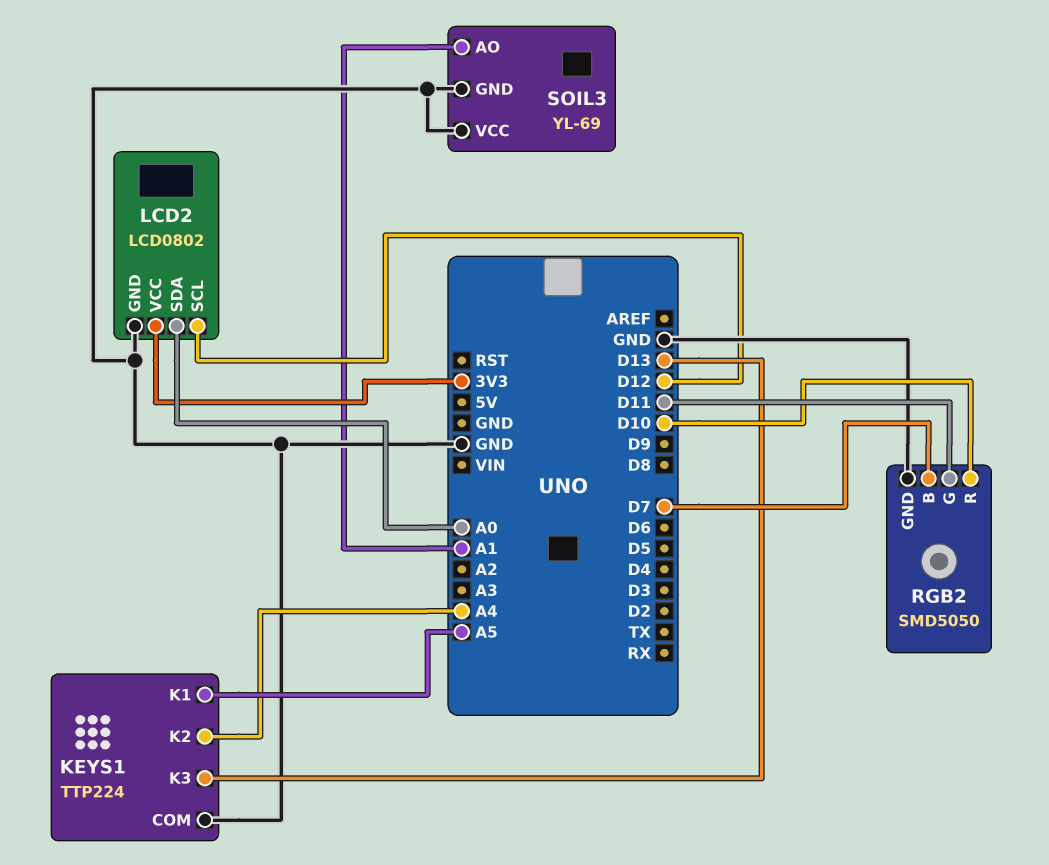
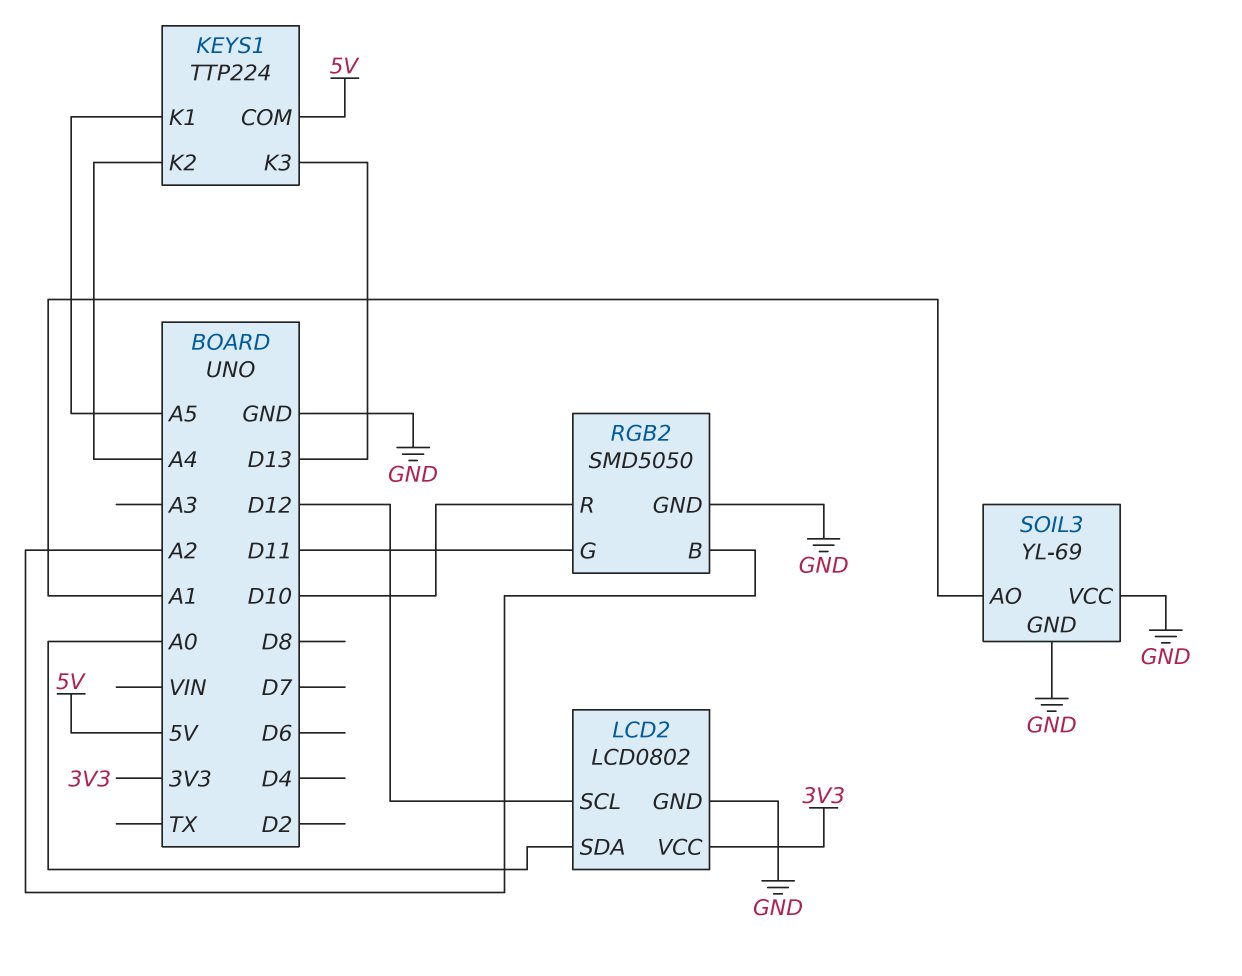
KEYS1 pin COM: GND -> 5V
RGB2 pin B: D7 -> A2

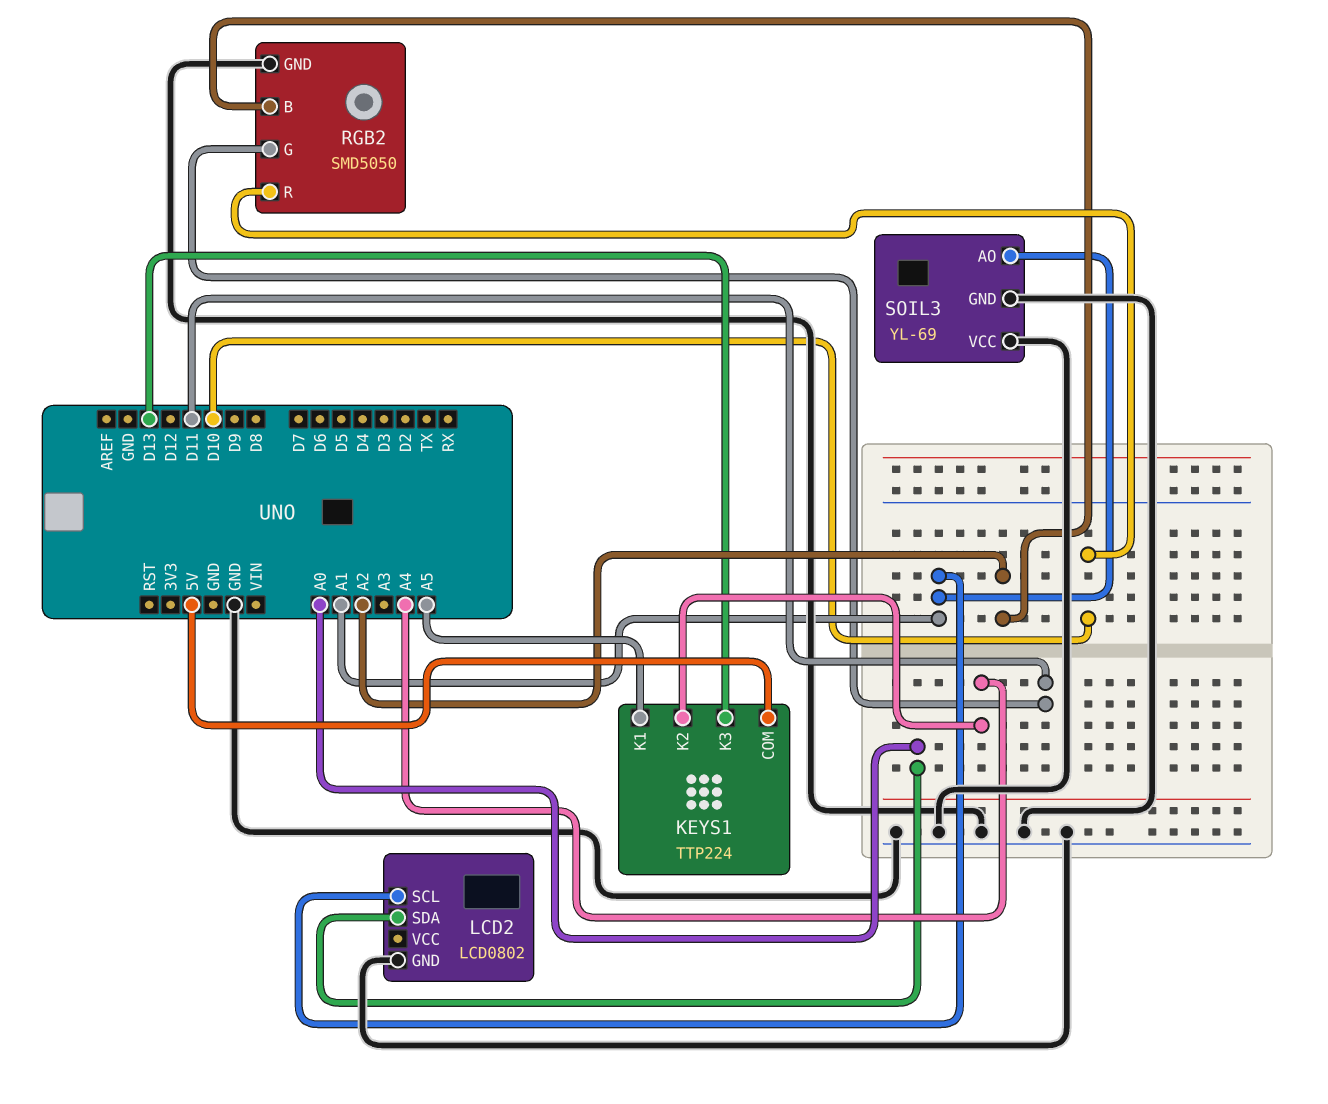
LCD2 pin SCL: D12 -> A1
LCD2 pin VCC: 3V3 -> none

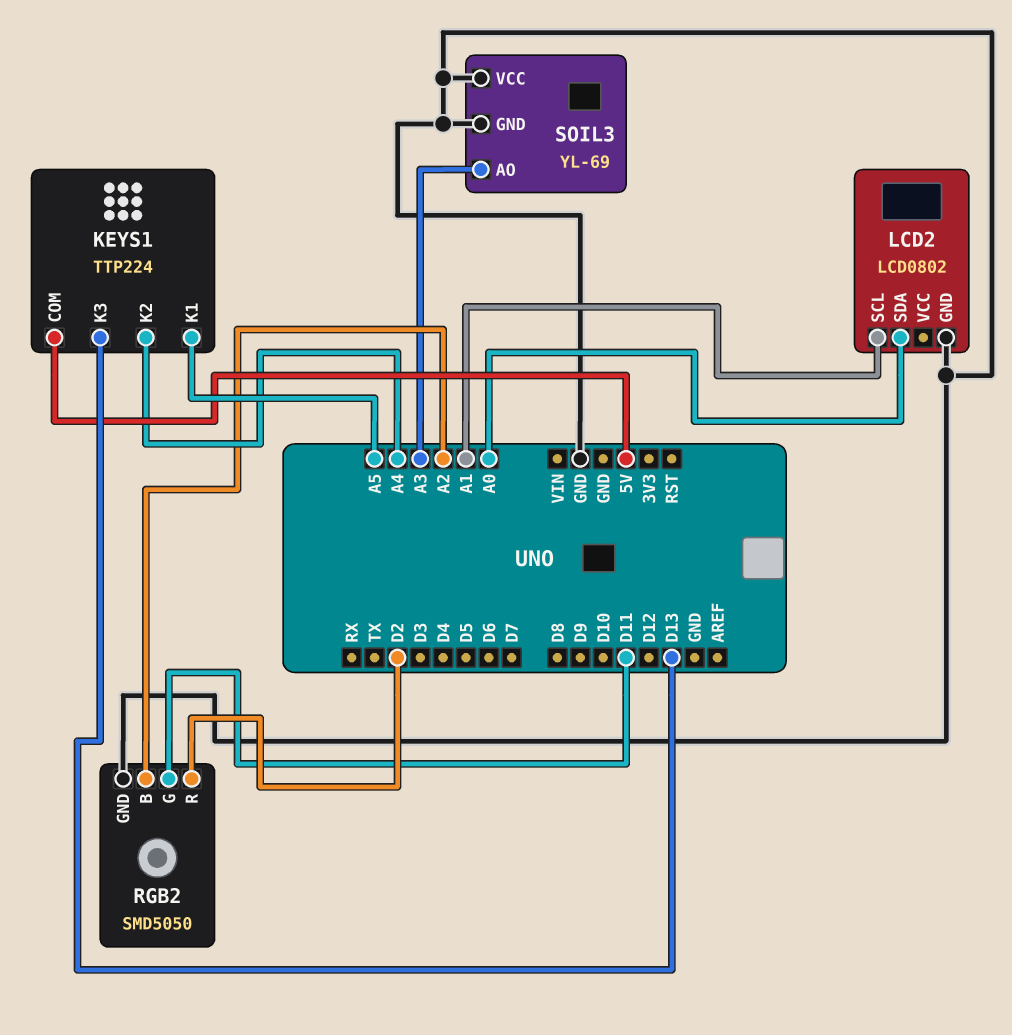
RGB2 pin R: D10 -> D2
SOIL3 pin AO: A1 -> A3

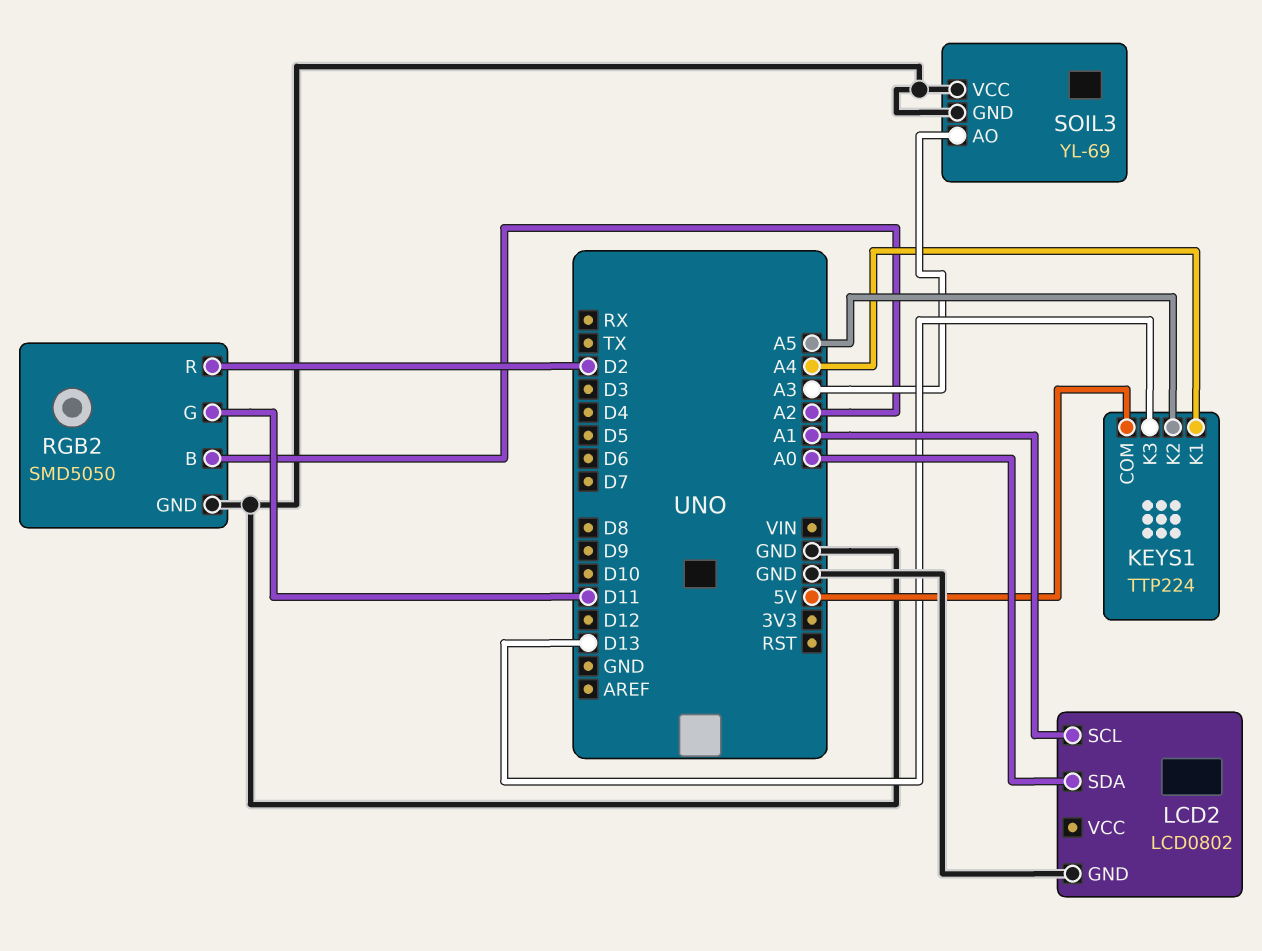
KEYS1 pin K1: A5 -> A4
KEYS1 pin K2: A4 -> A5

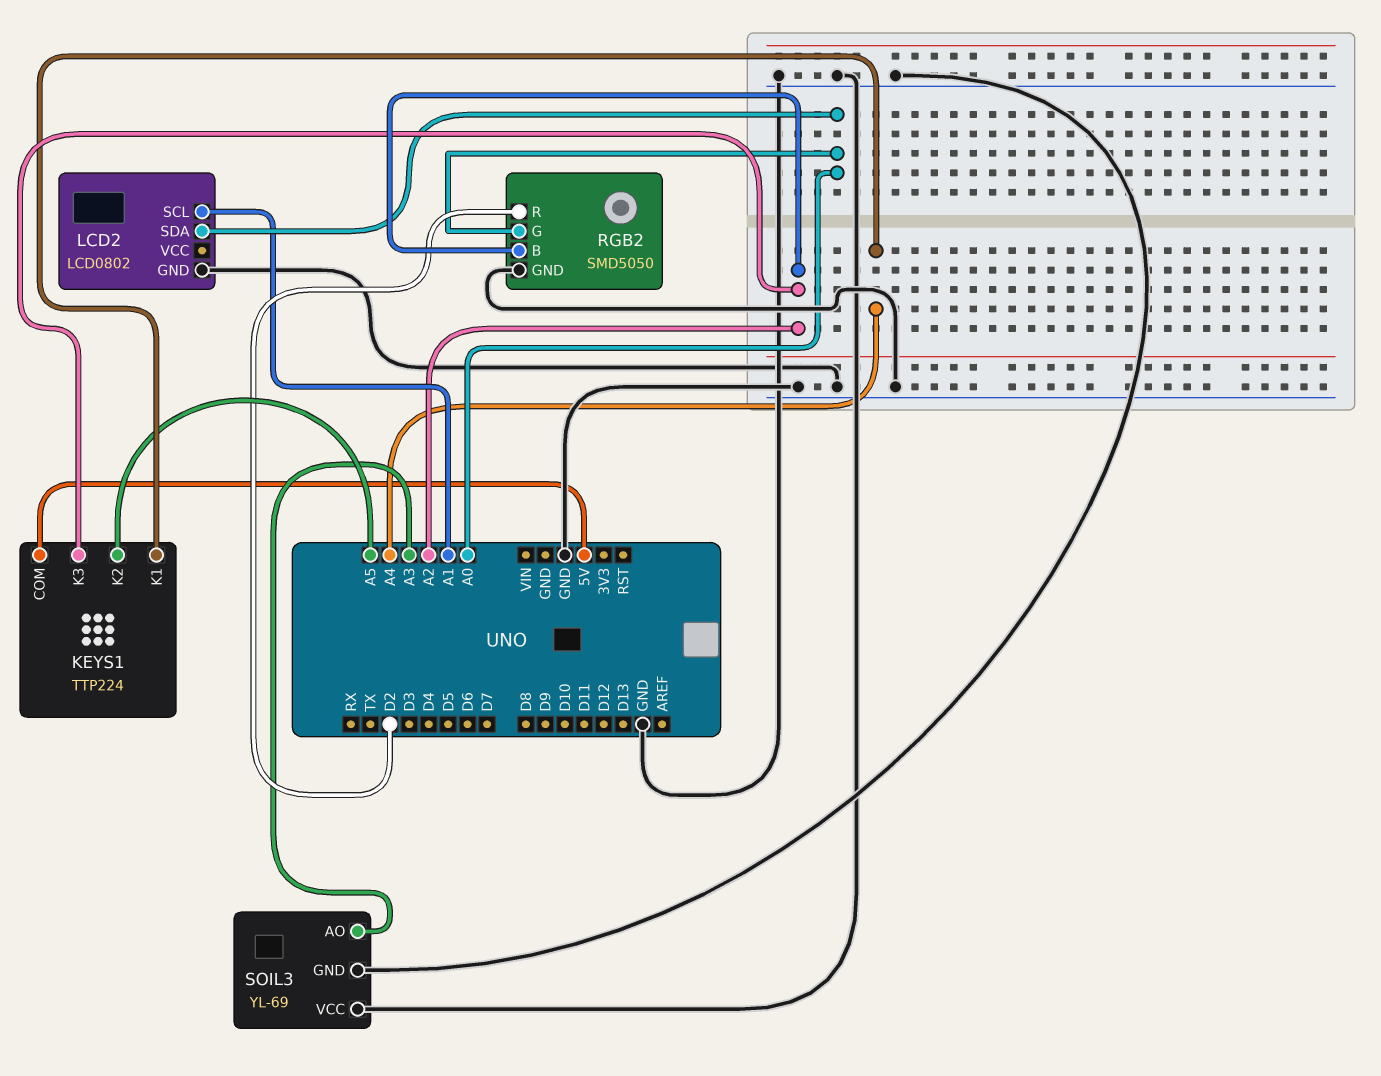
KEYS1 pin K3: D13 -> A2
RGB2 pin G: D11 -> A0

